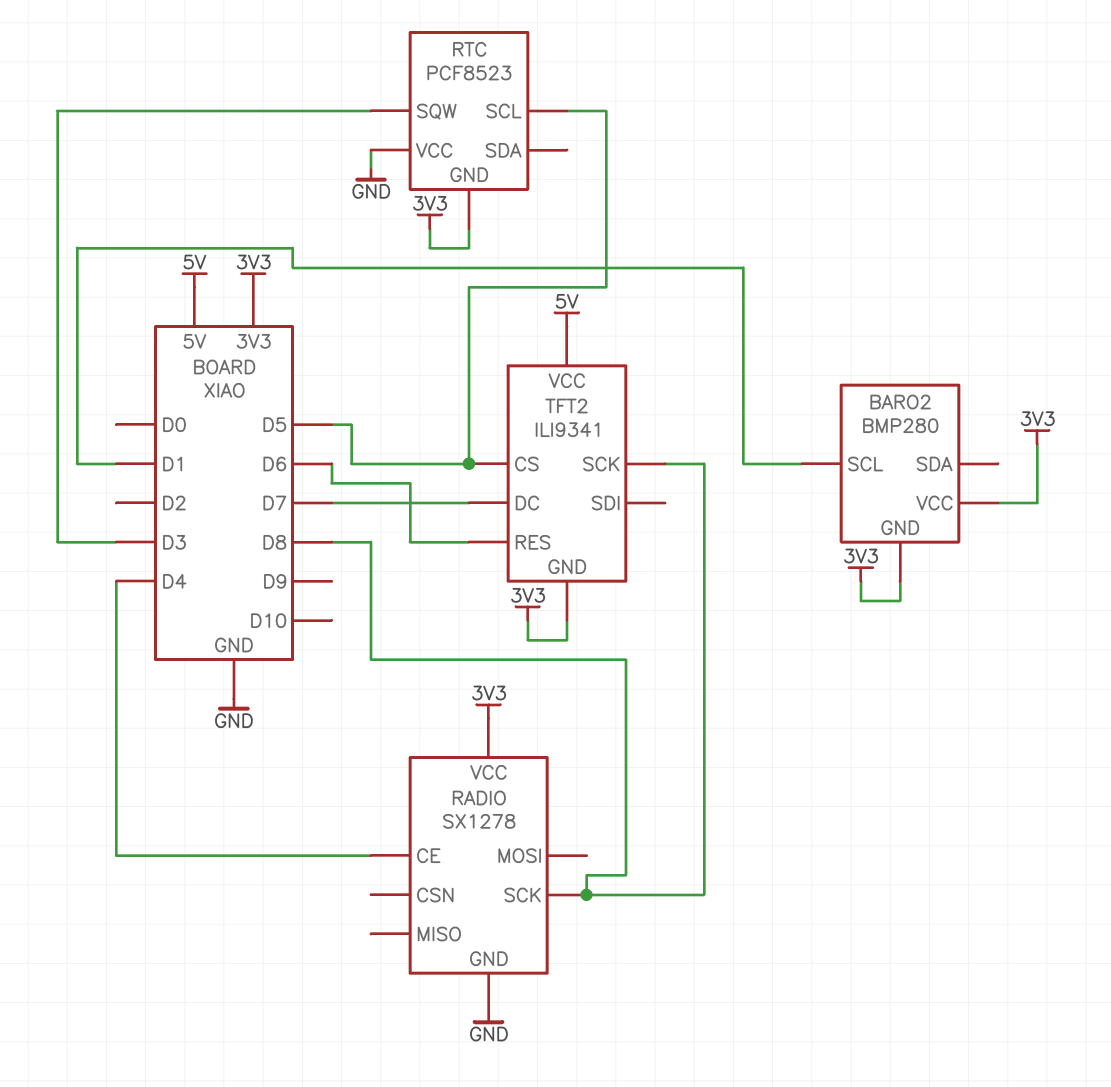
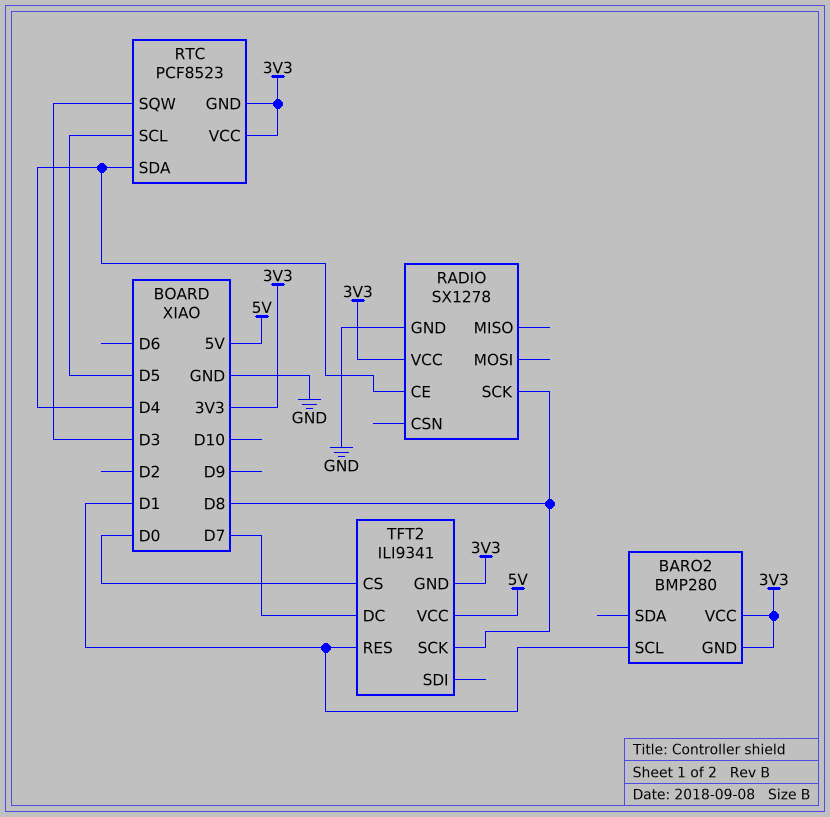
RTC pin SDA: none -> D4
RTC pin VCC: GND -> 3V3
TFT2 pin CS: D5 -> D0
TFT2 pin RES: D6 -> D1

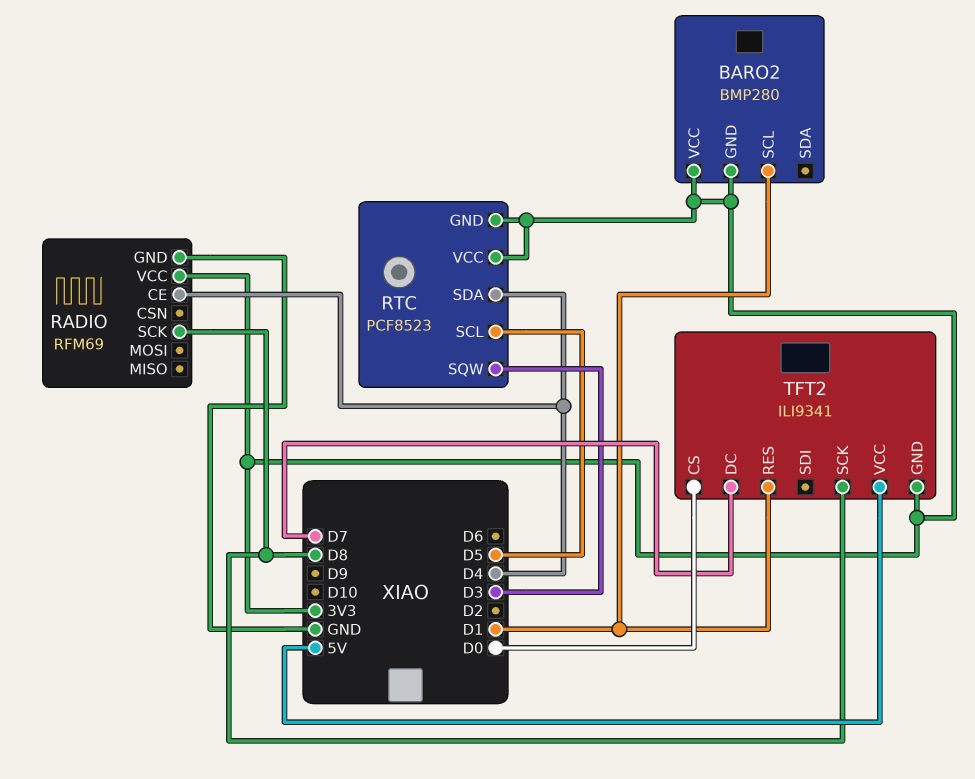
RADIO: SX1278 -> RFM69

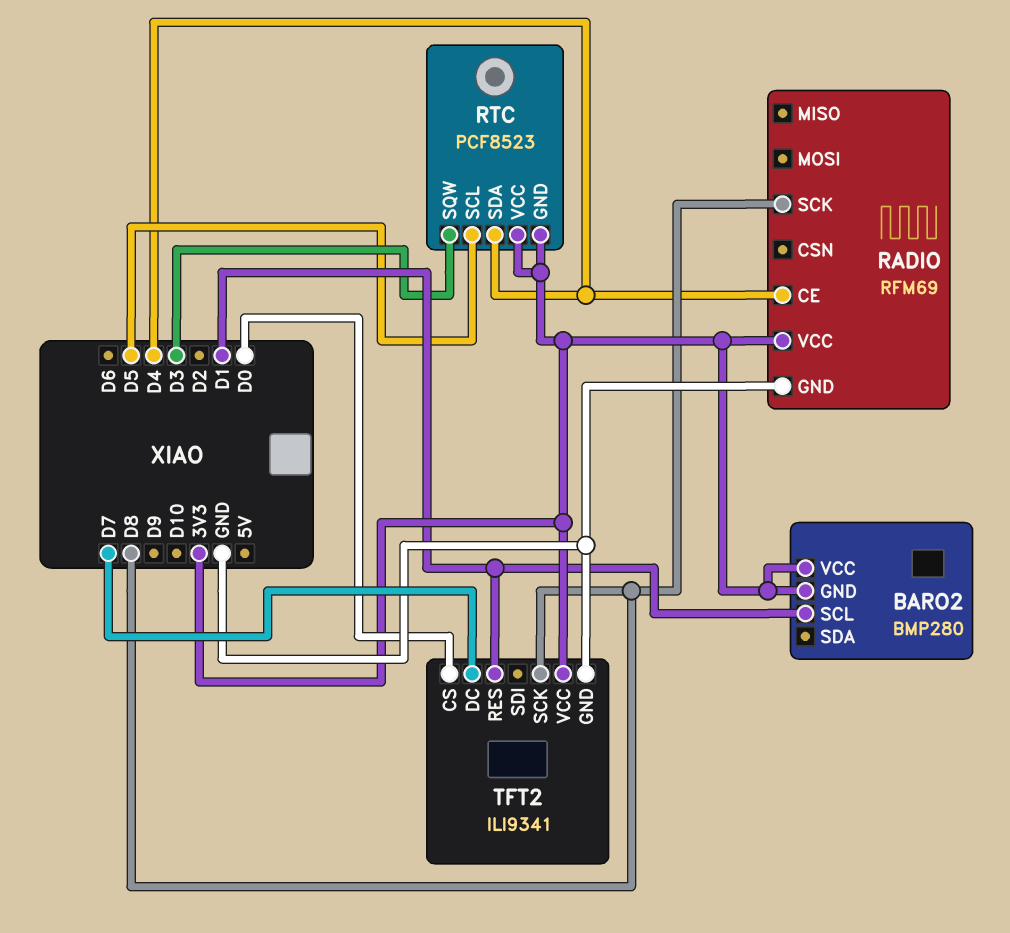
TFT2 pin GND: 3V3 -> GND
TFT2 pin VCC: 5V -> 3V3

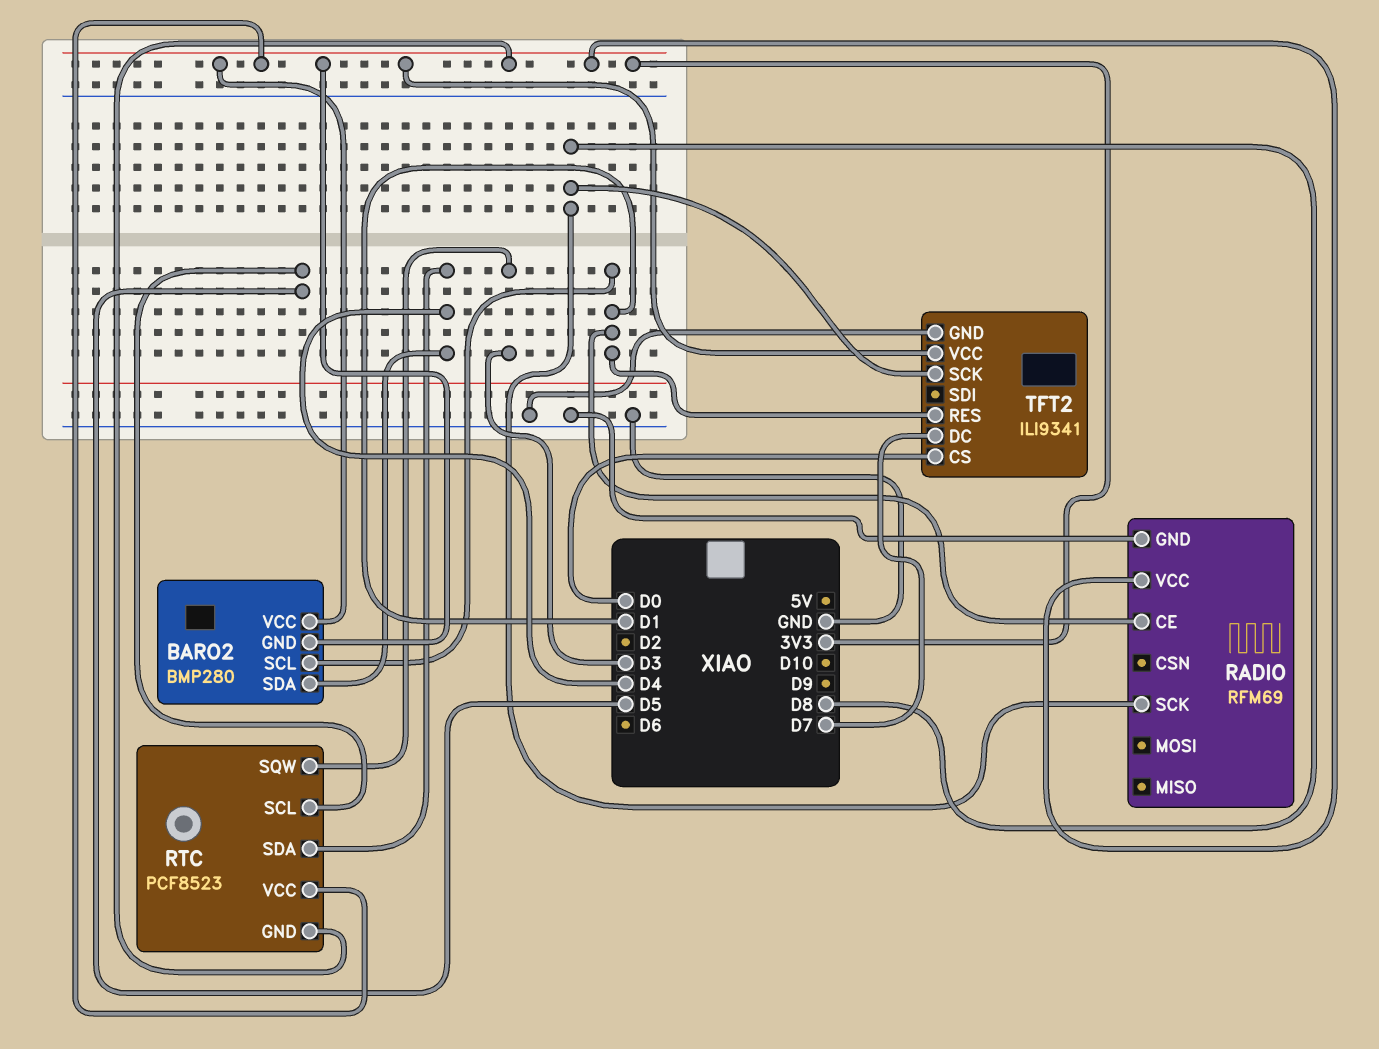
BARO2 pin SDA: none -> D4
RADIO pin CE: D4 -> D1

